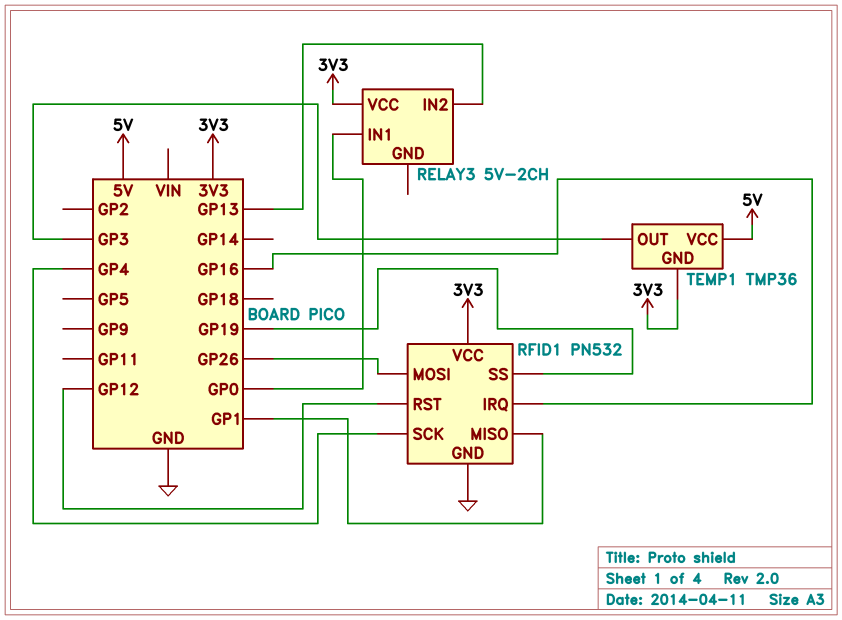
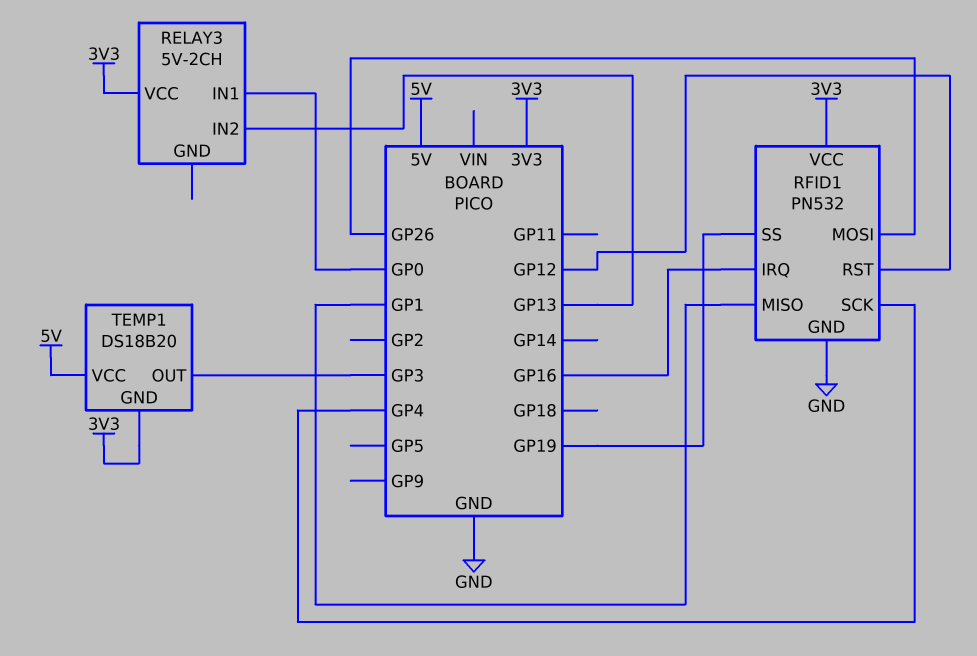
TEMP1: TMP36 -> DS18B20

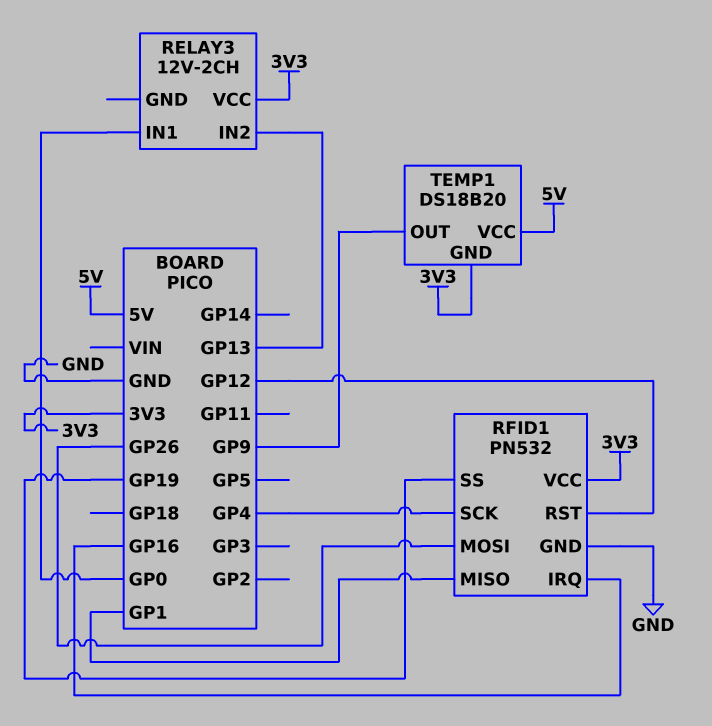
RELAY3: 5V-2CH -> 12V-2CH
TEMP1 pin OUT: GP3 -> GP9

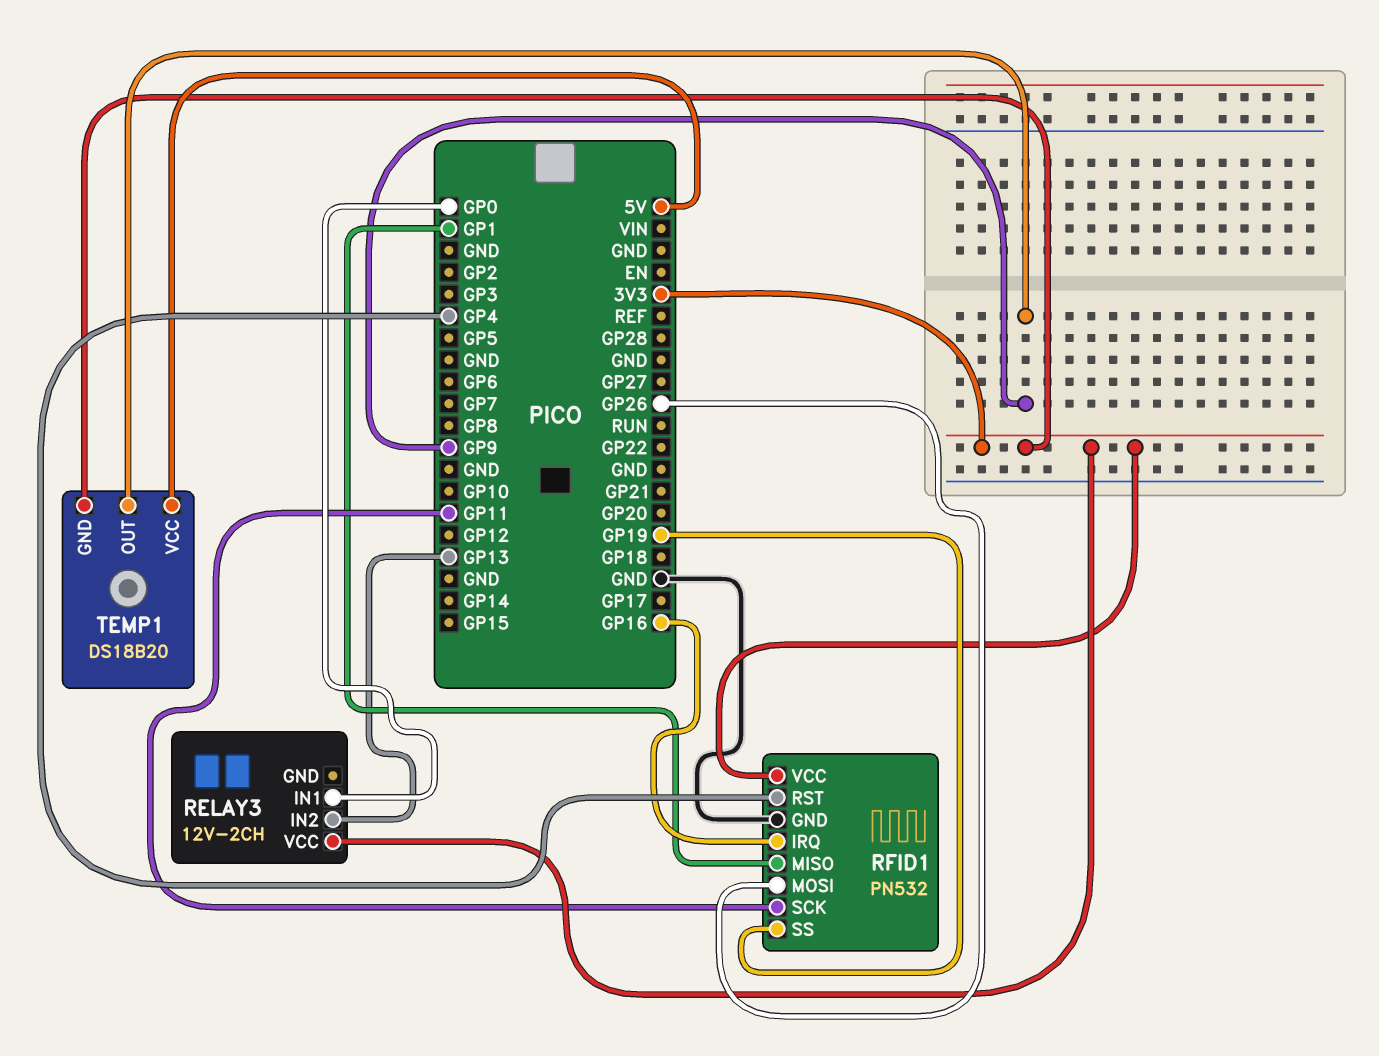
RFID1 pin RST: GP12 -> GP4
RFID1 pin SCK: GP4 -> GP11

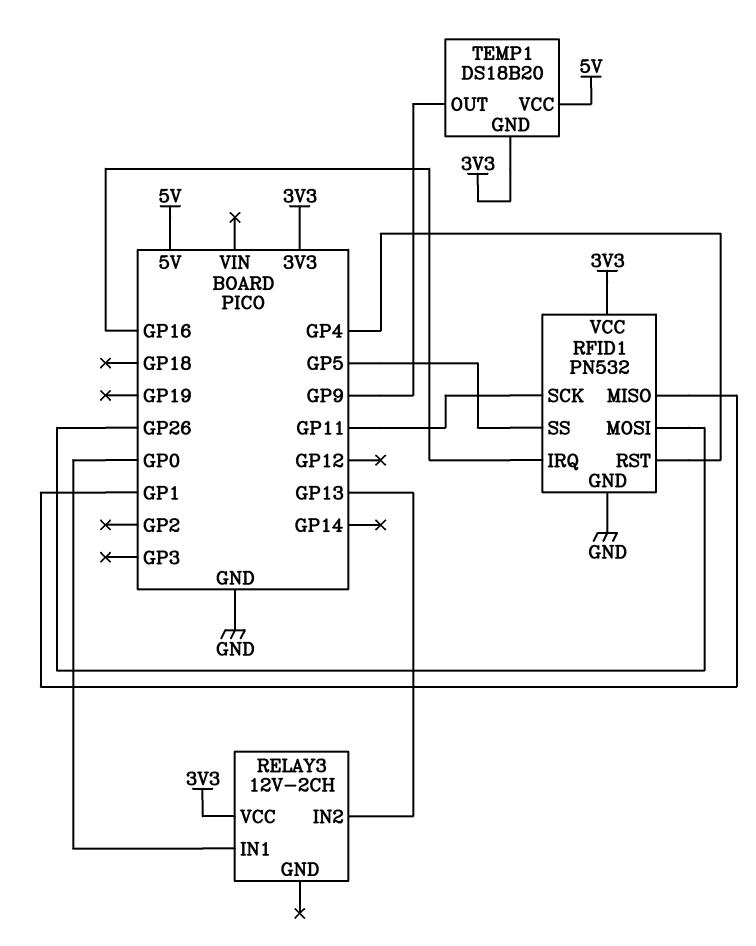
RFID1 pin SS: GP19 -> GP5

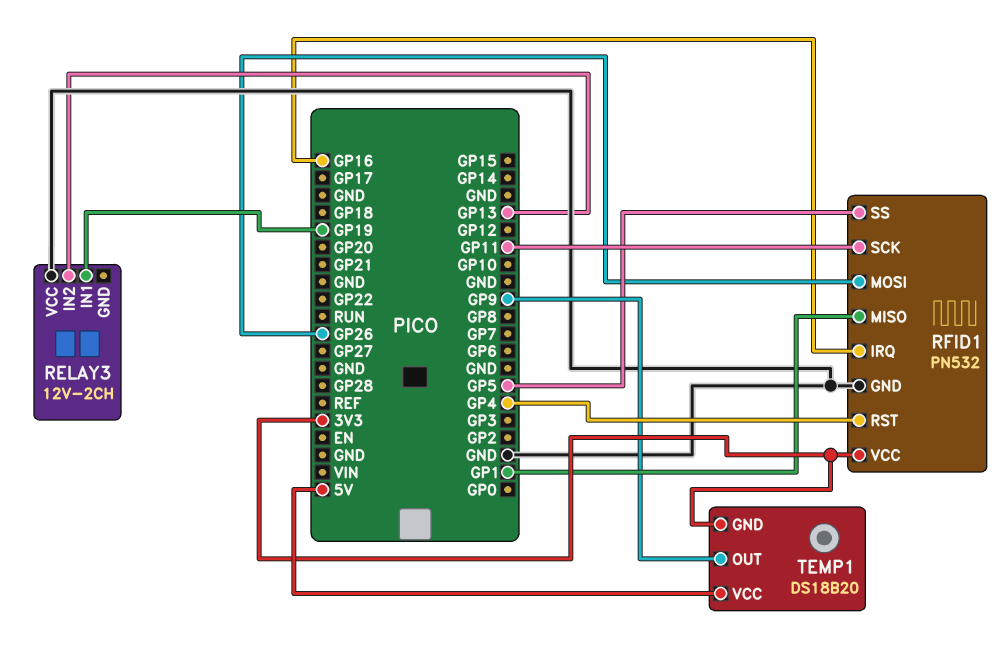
RELAY3 pin IN1: GP0 -> GP19
RELAY3 pin VCC: 3V3 -> GND

